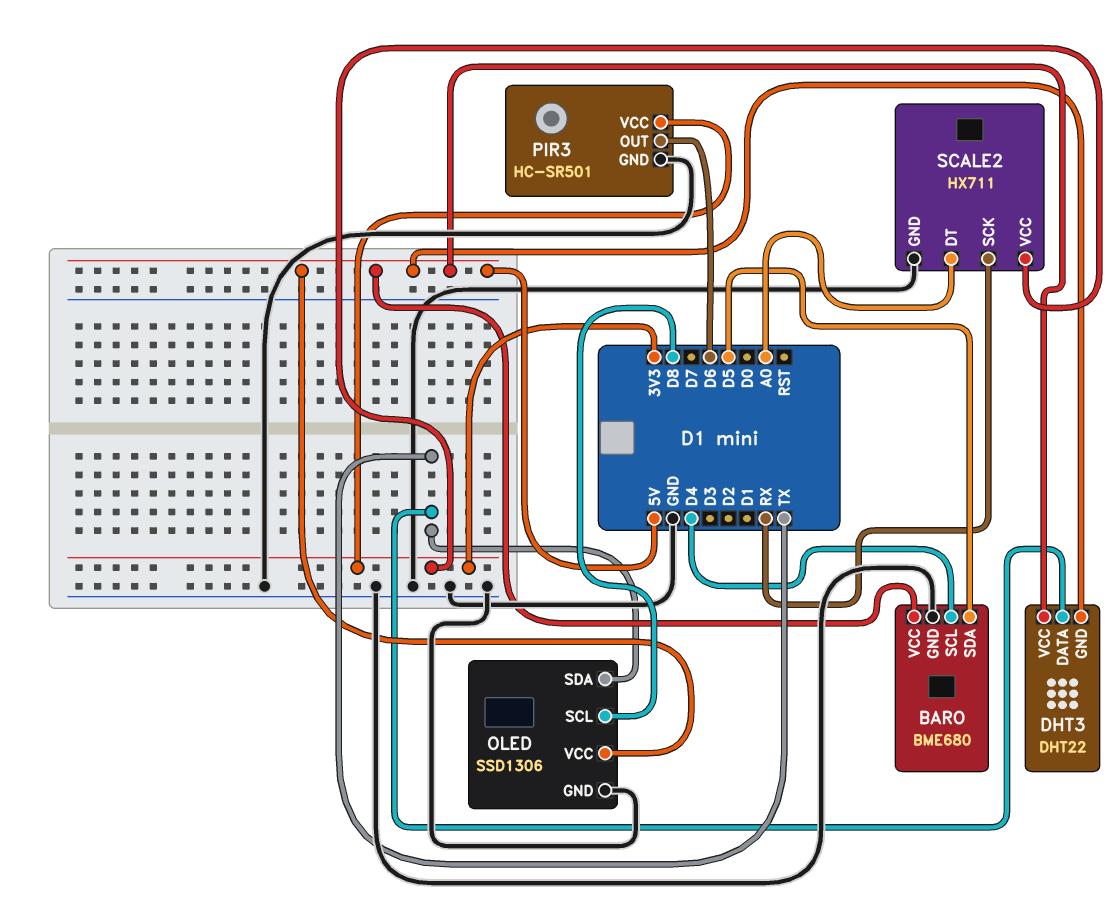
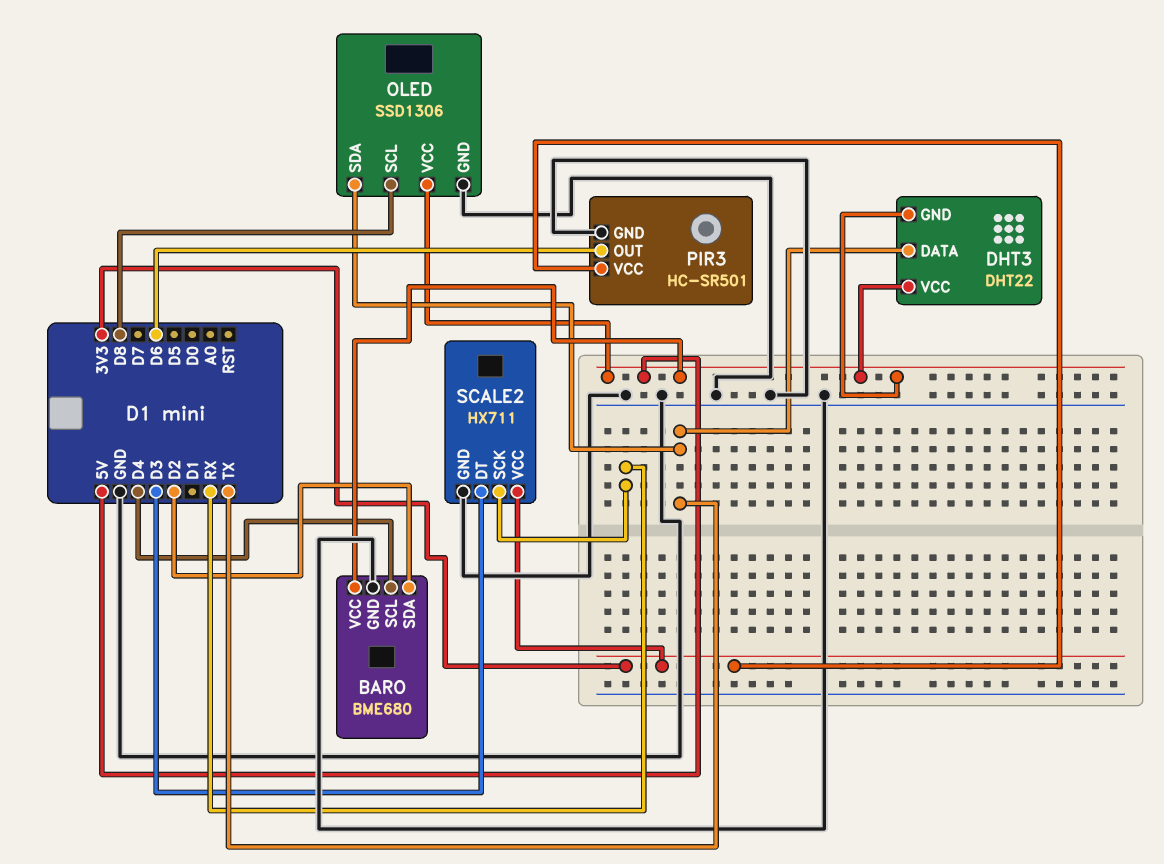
BARO pin SDA: D5 -> D2
SCALE2 pin DT: A0 -> D3

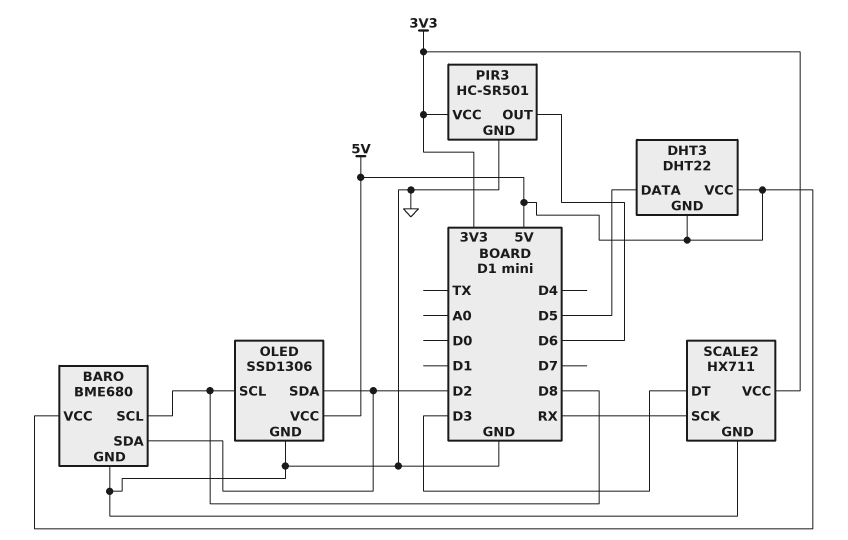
BARO pin SCL: D4 -> D8
DHT3 pin DATA: TX -> D5
OLED pin SDA: TX -> D2

